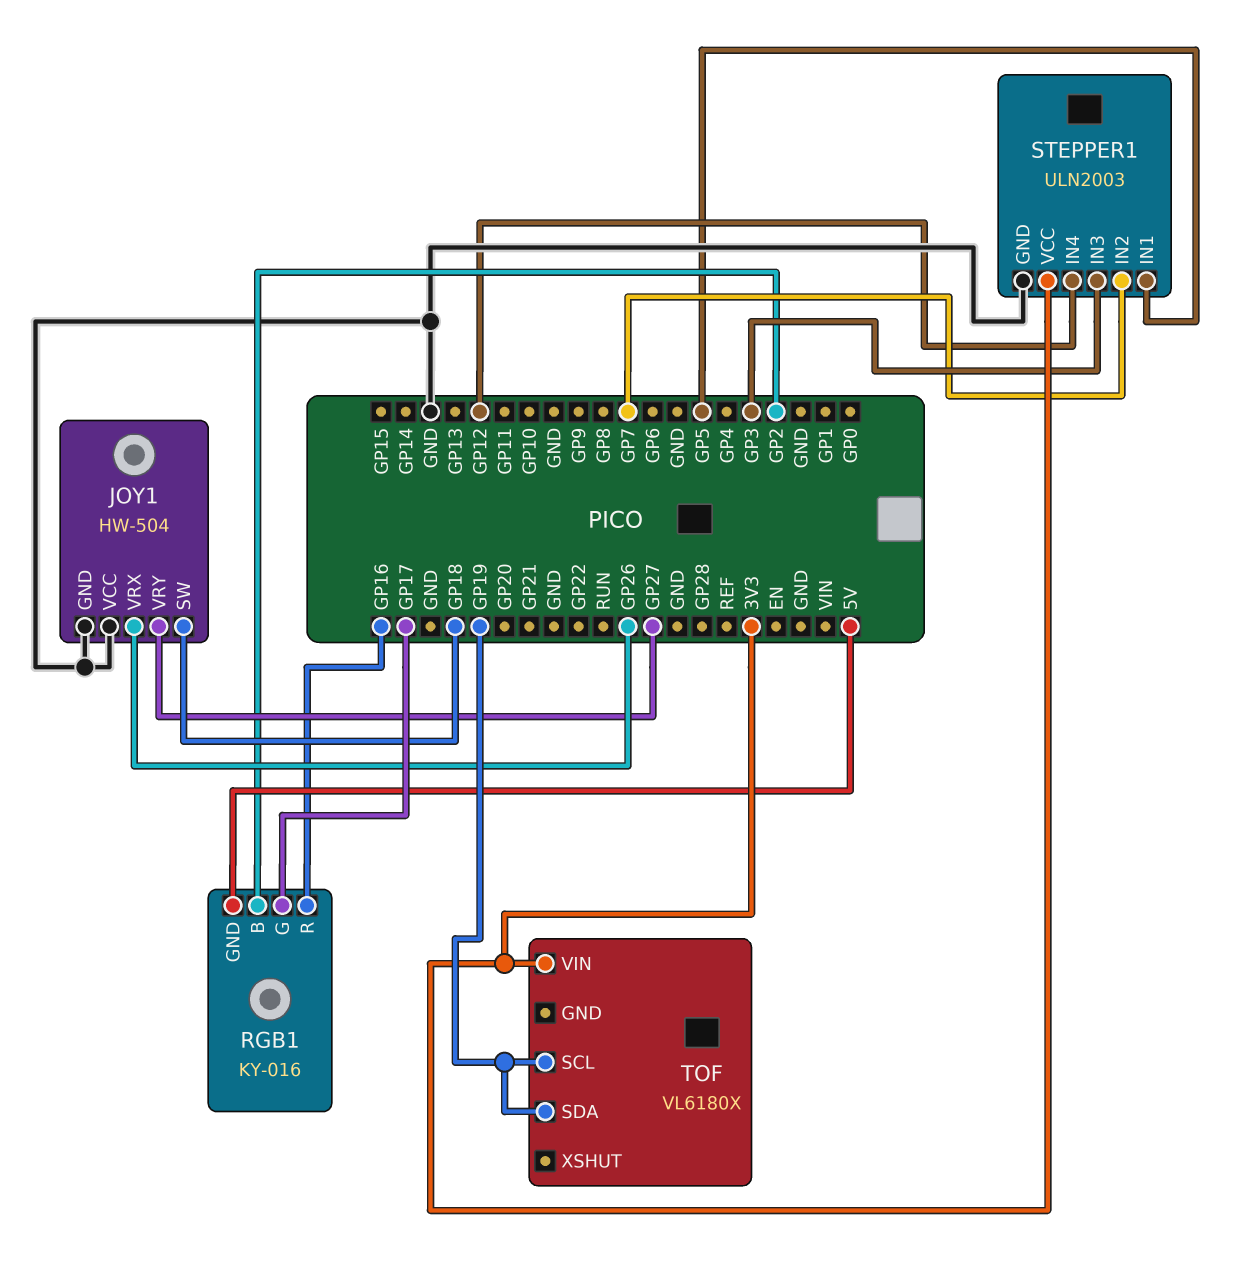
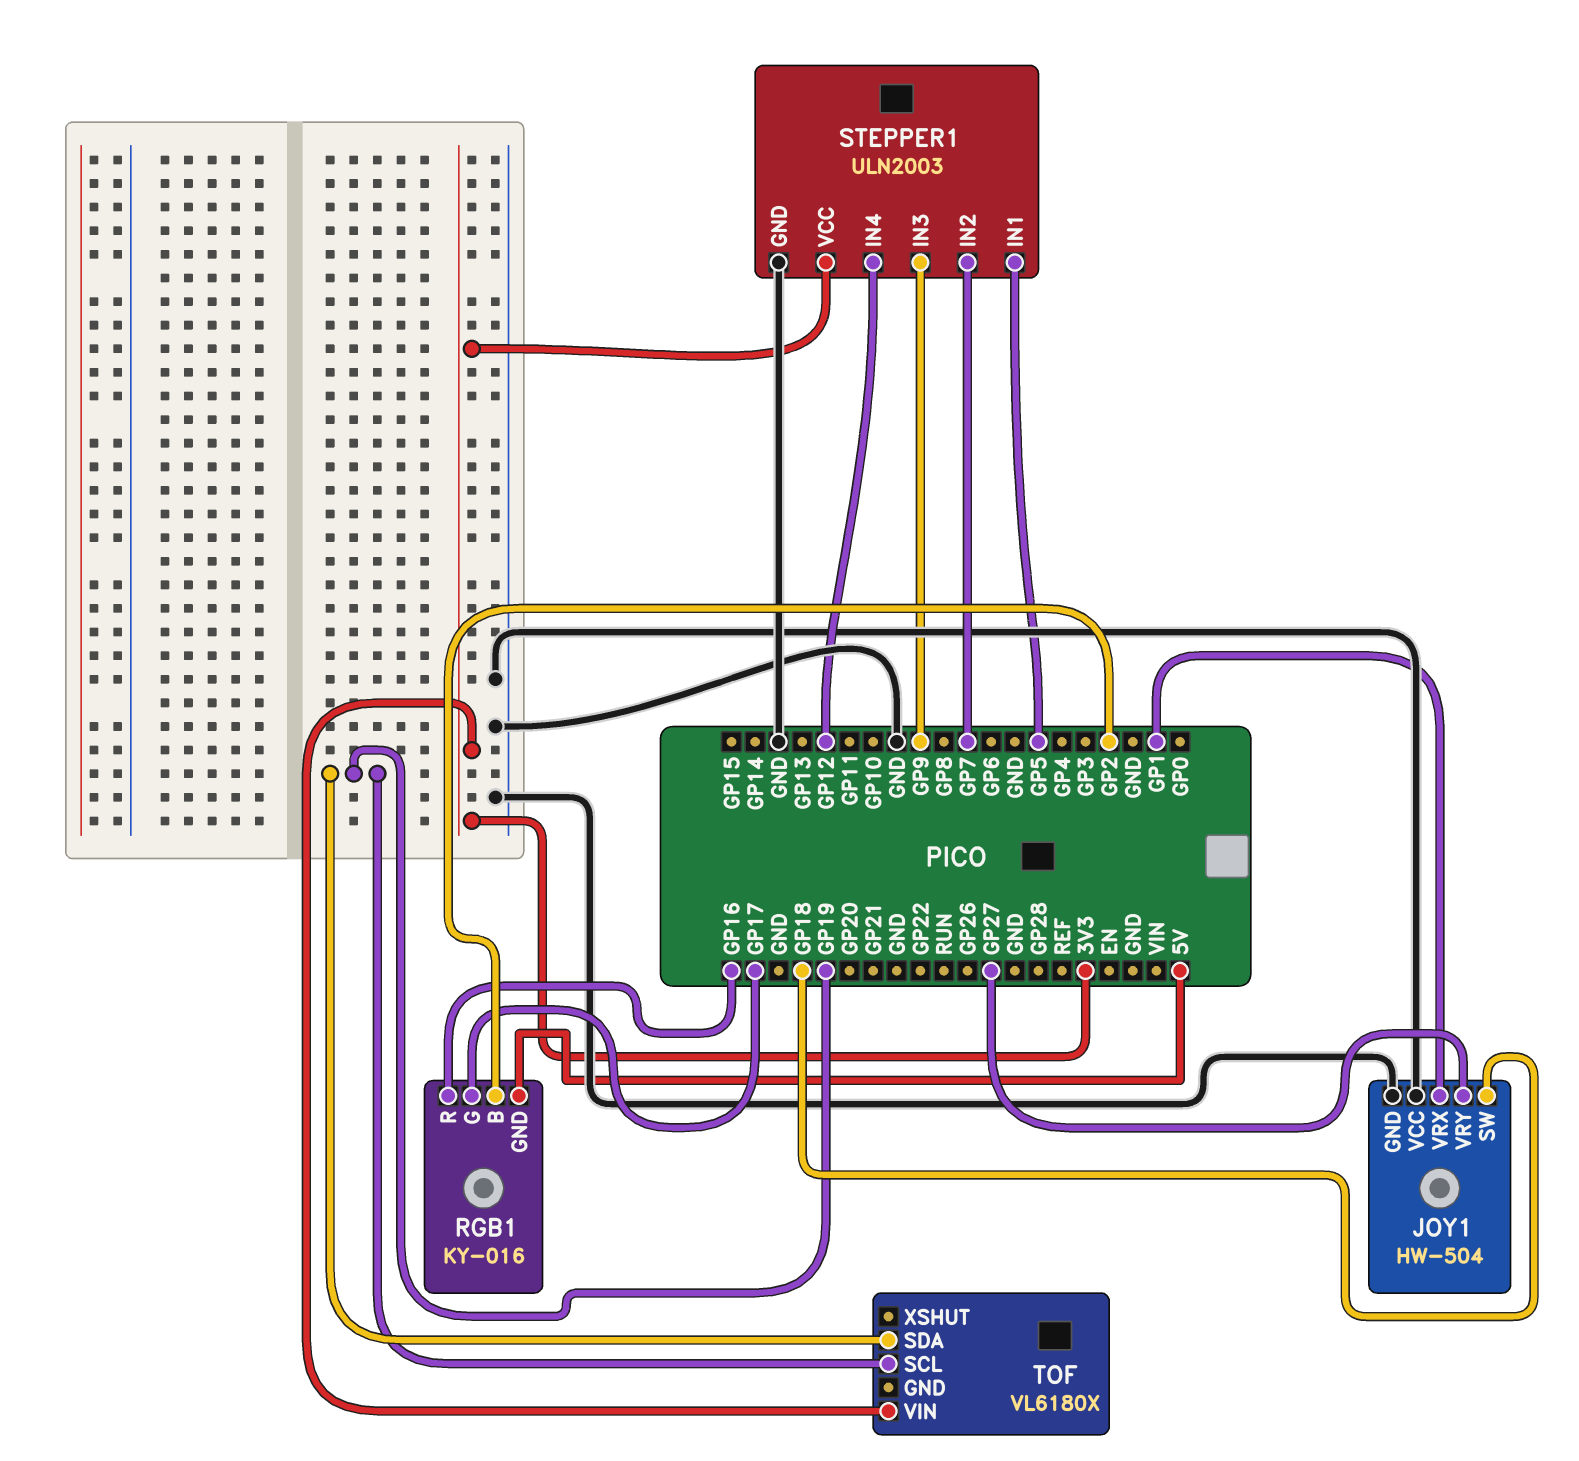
JOY1 pin VRX: GP26 -> GP1
STEPPER1 pin IN3: GP3 -> GP9

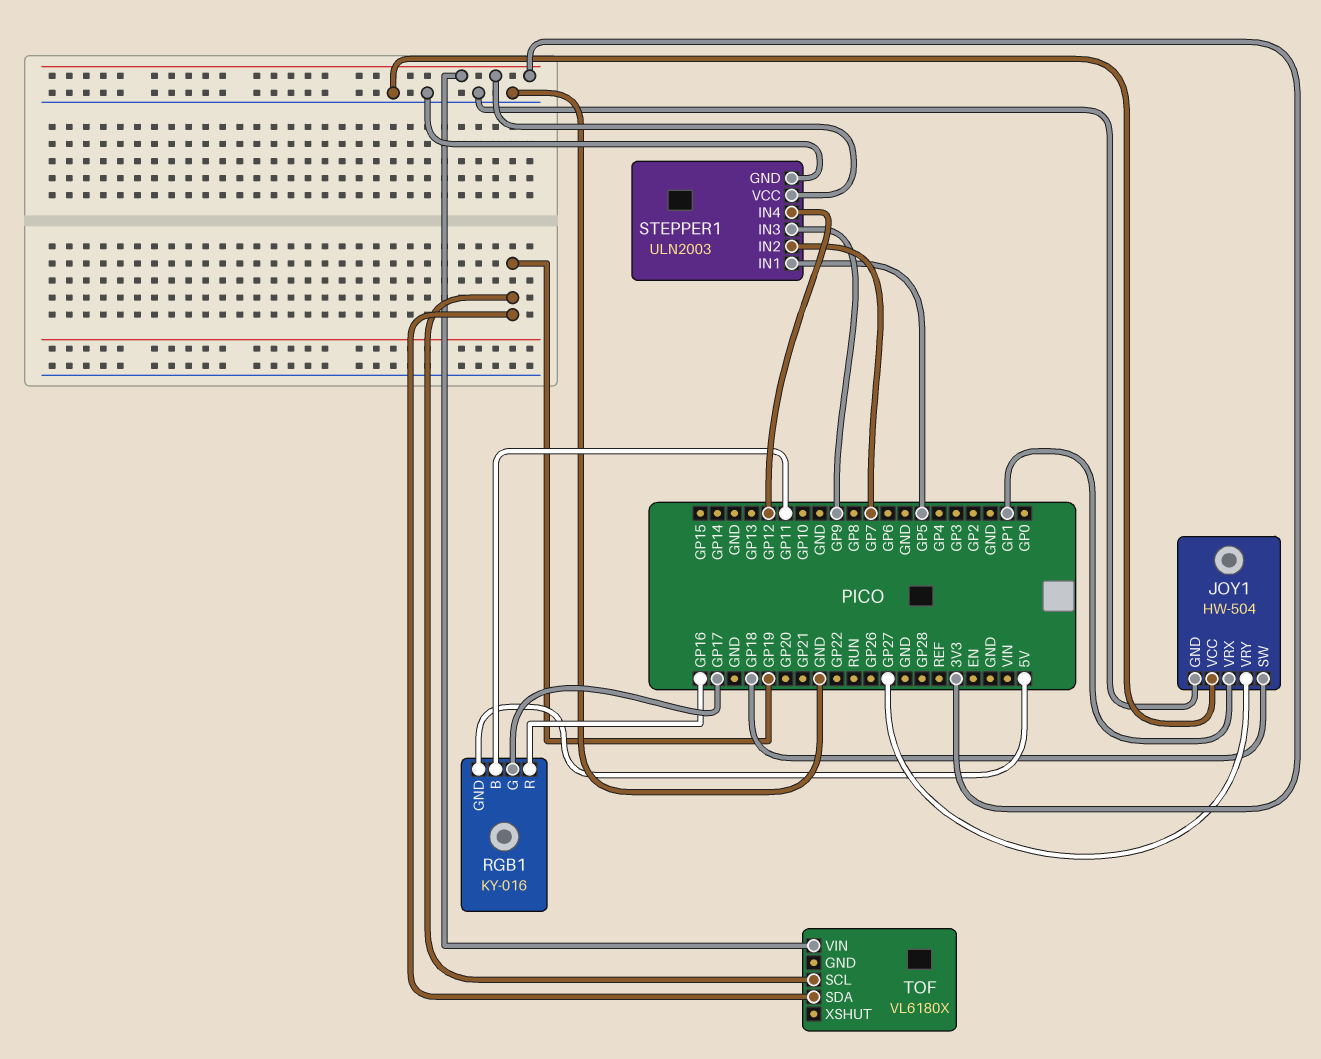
RGB1 pin B: GP2 -> GP11

